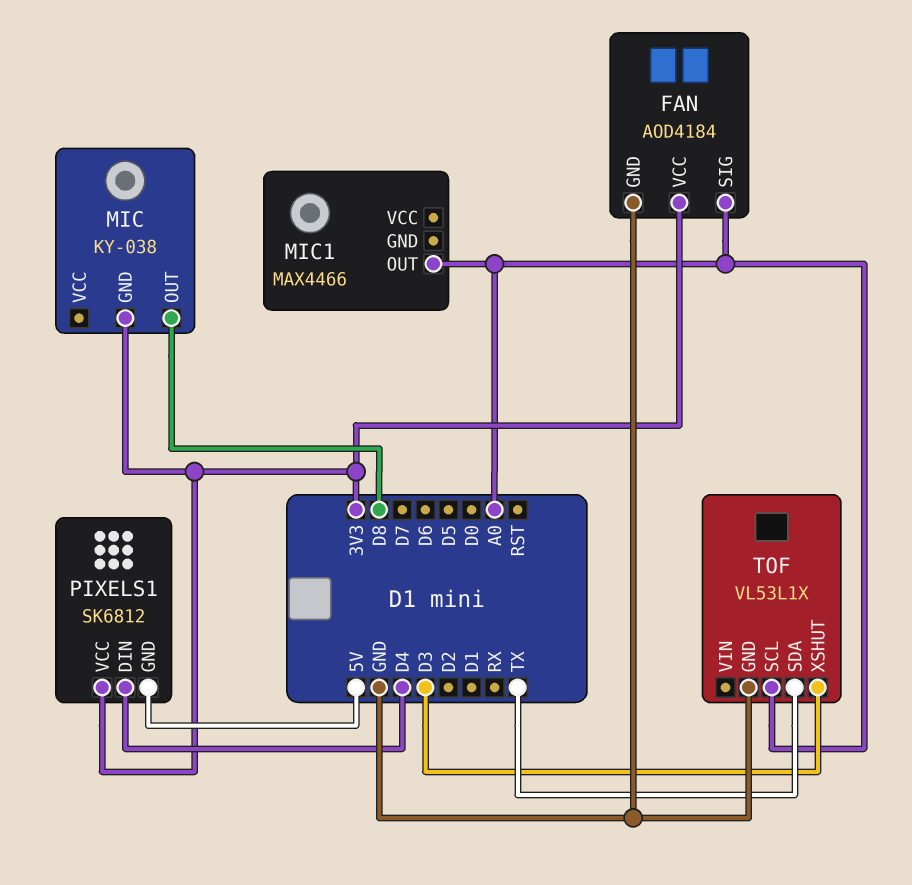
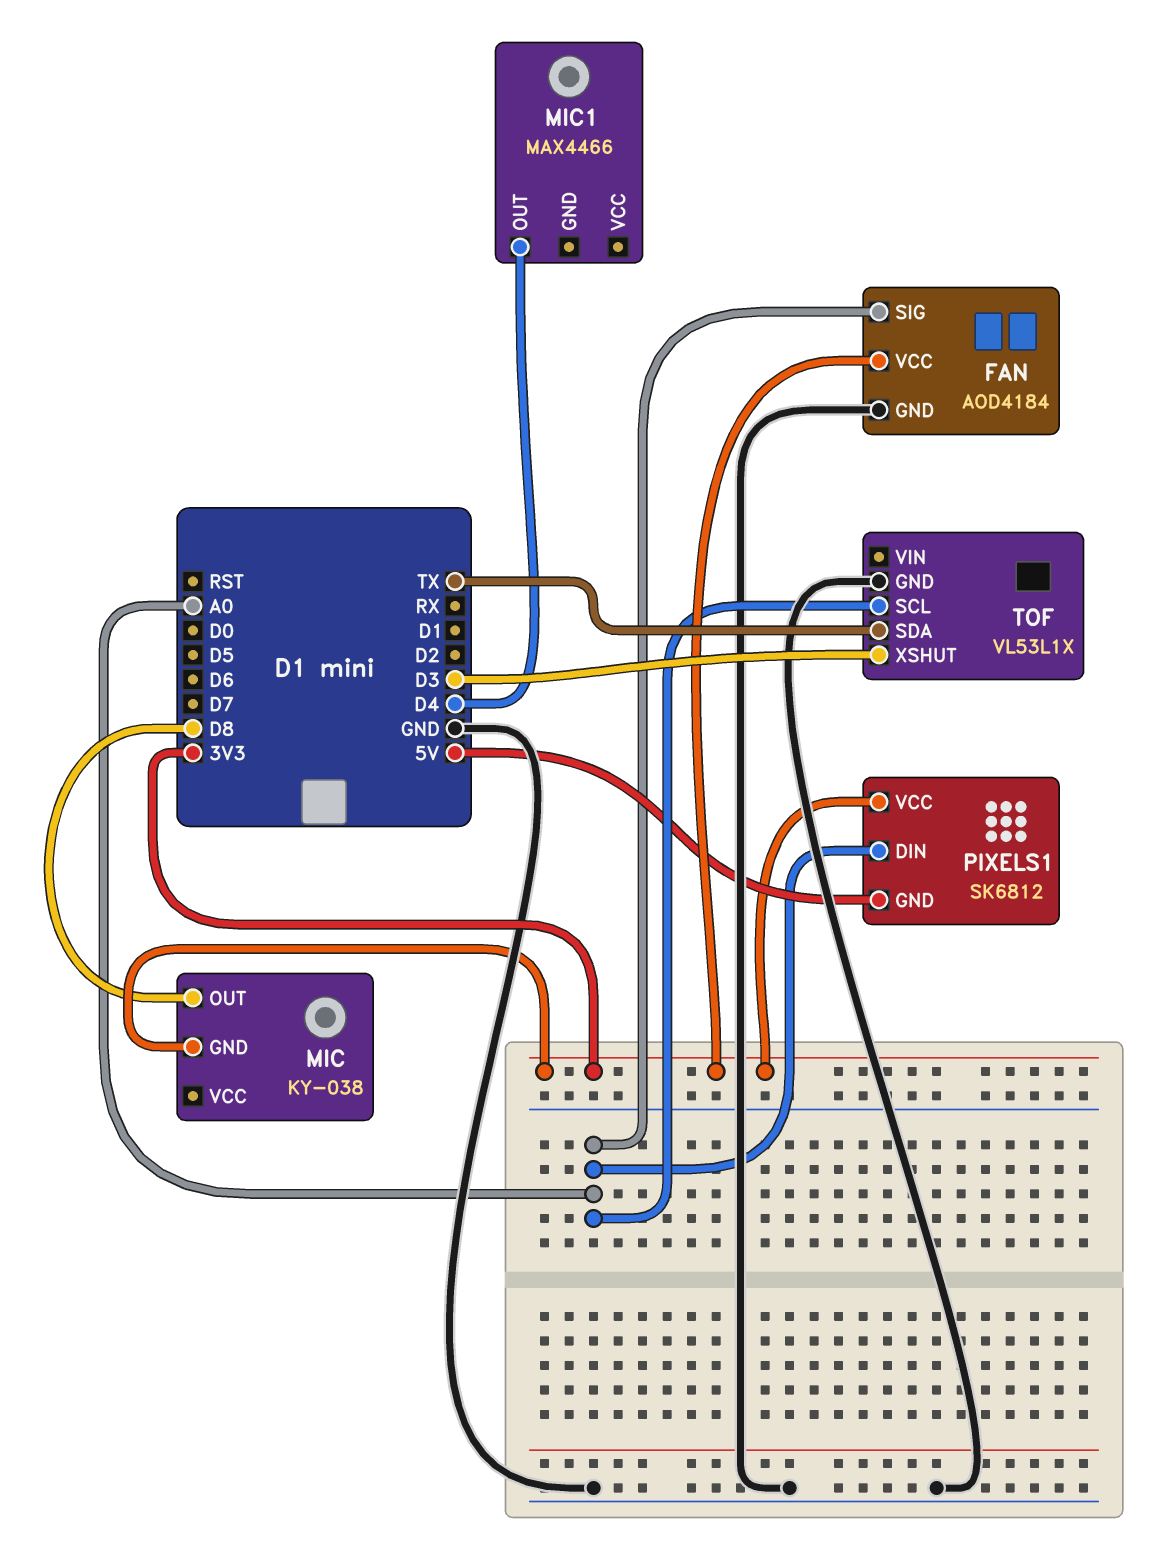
MIC1 pin OUT: A0 -> D4
PIXELS1 pin DIN: D4 -> A0

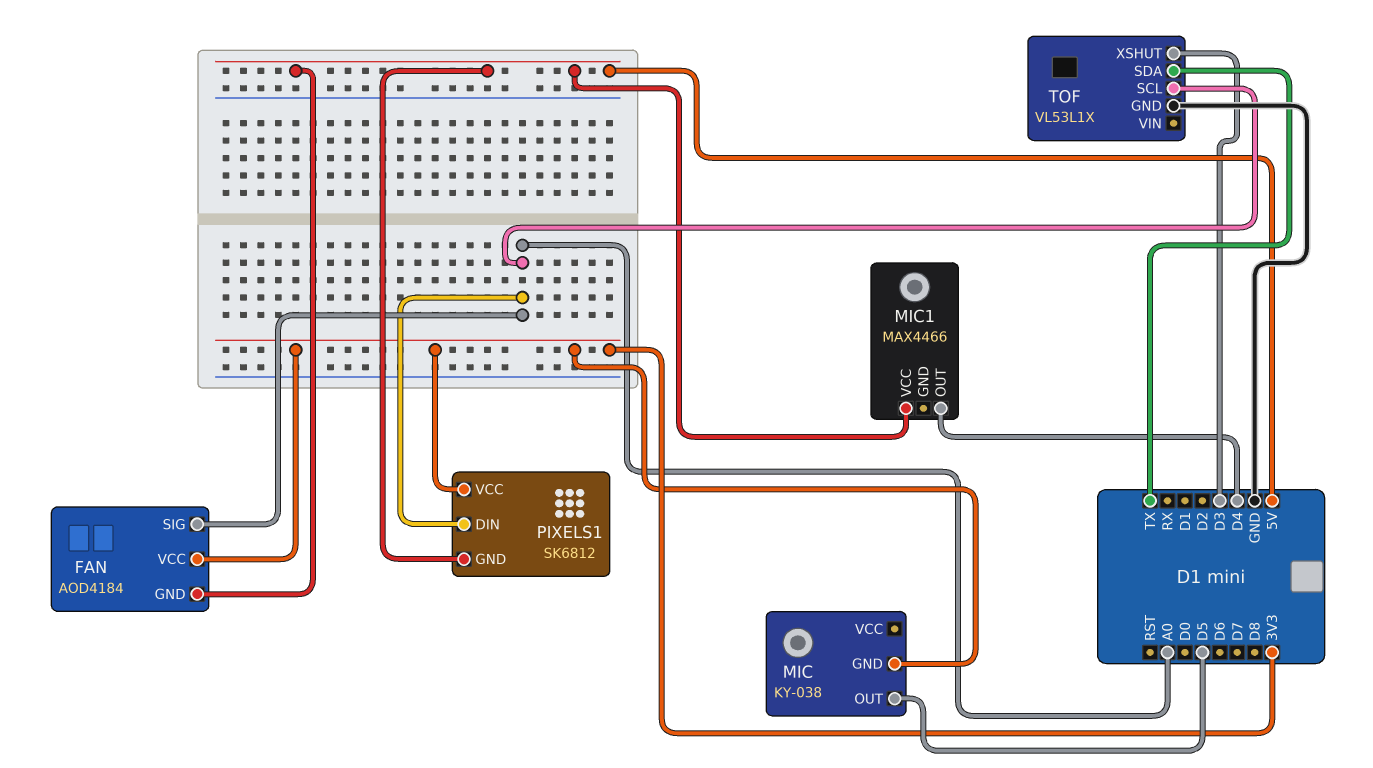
FAN pin GND: GND -> 5V
MIC pin OUT: D8 -> D5
MIC1 pin VCC: none -> 5V

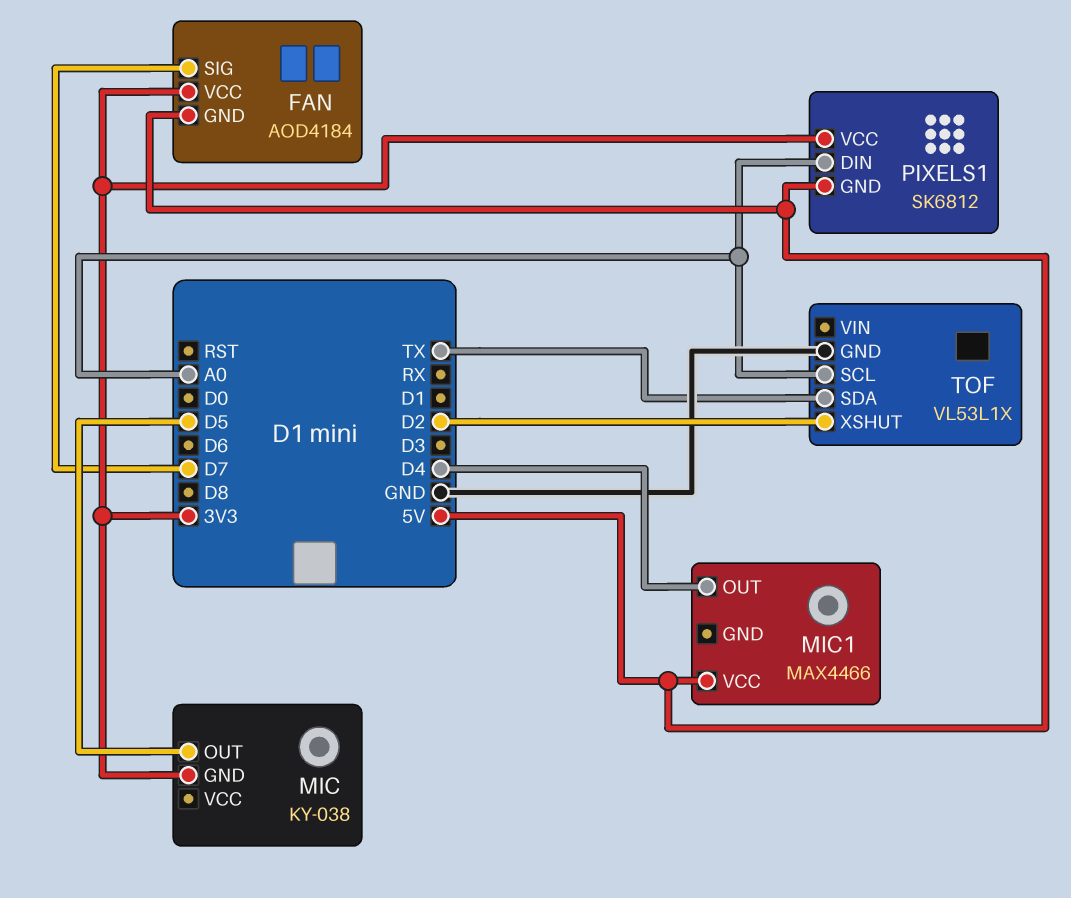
FAN pin SIG: A0 -> D7
TOF pin XSHUT: D3 -> D2

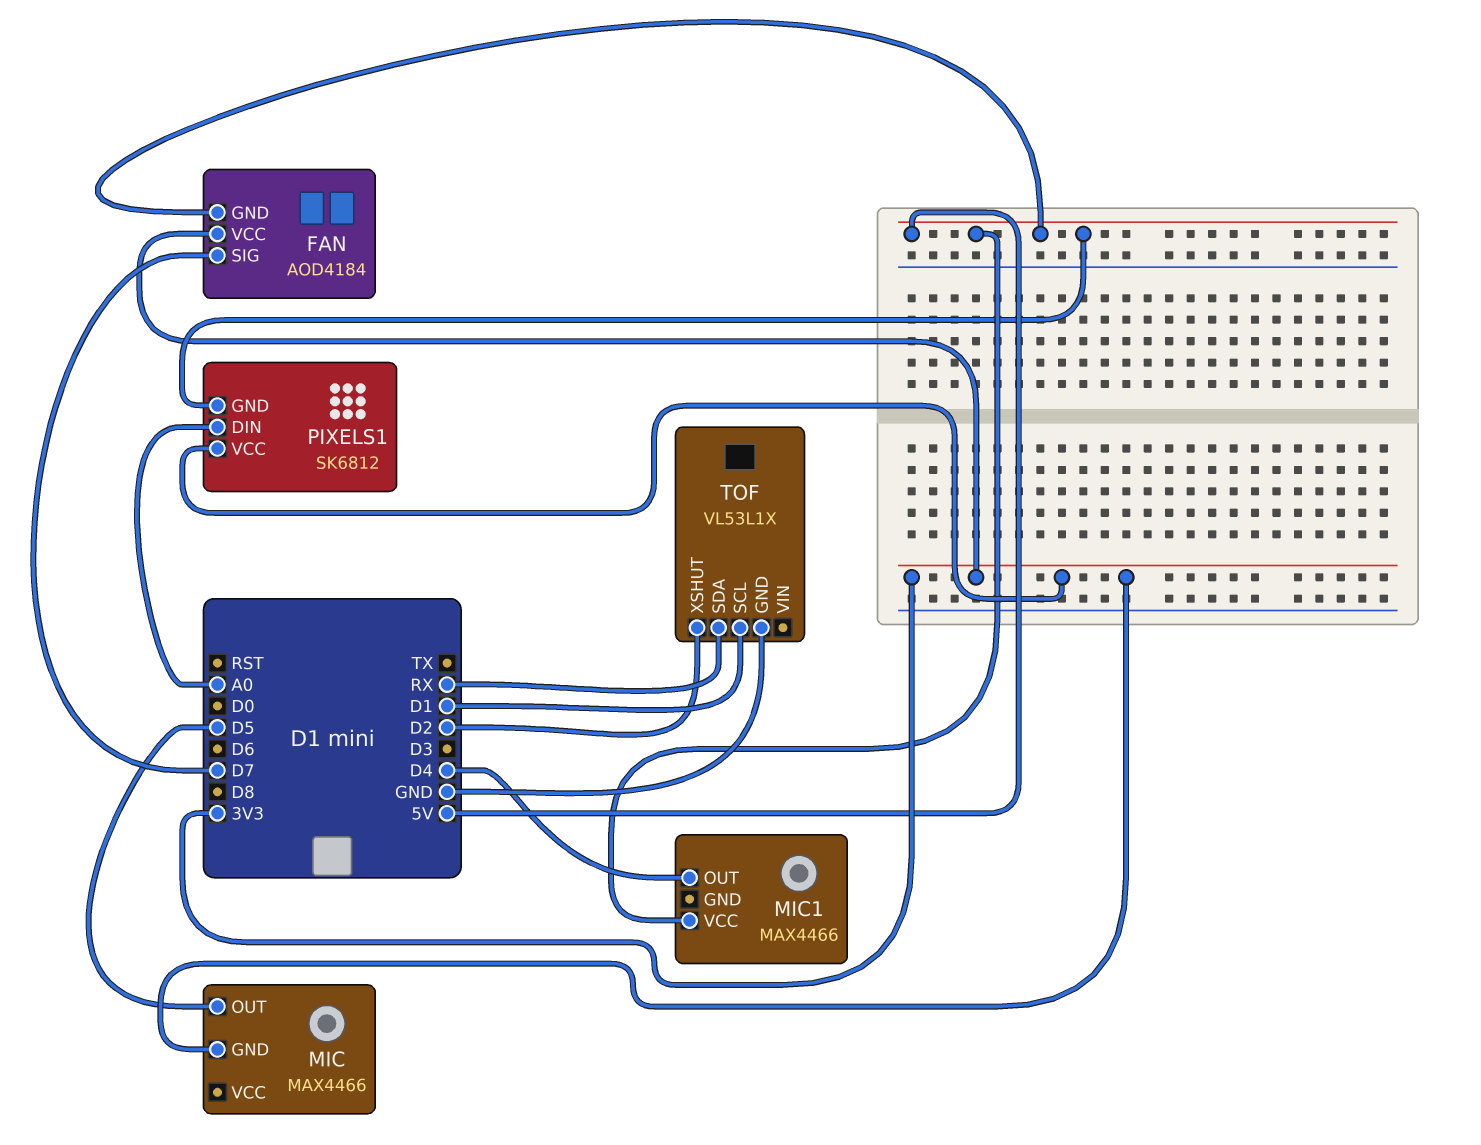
MIC: KY-038 -> MAX4466
TOF pin SCL: A0 -> D1
TOF pin SDA: TX -> RX

